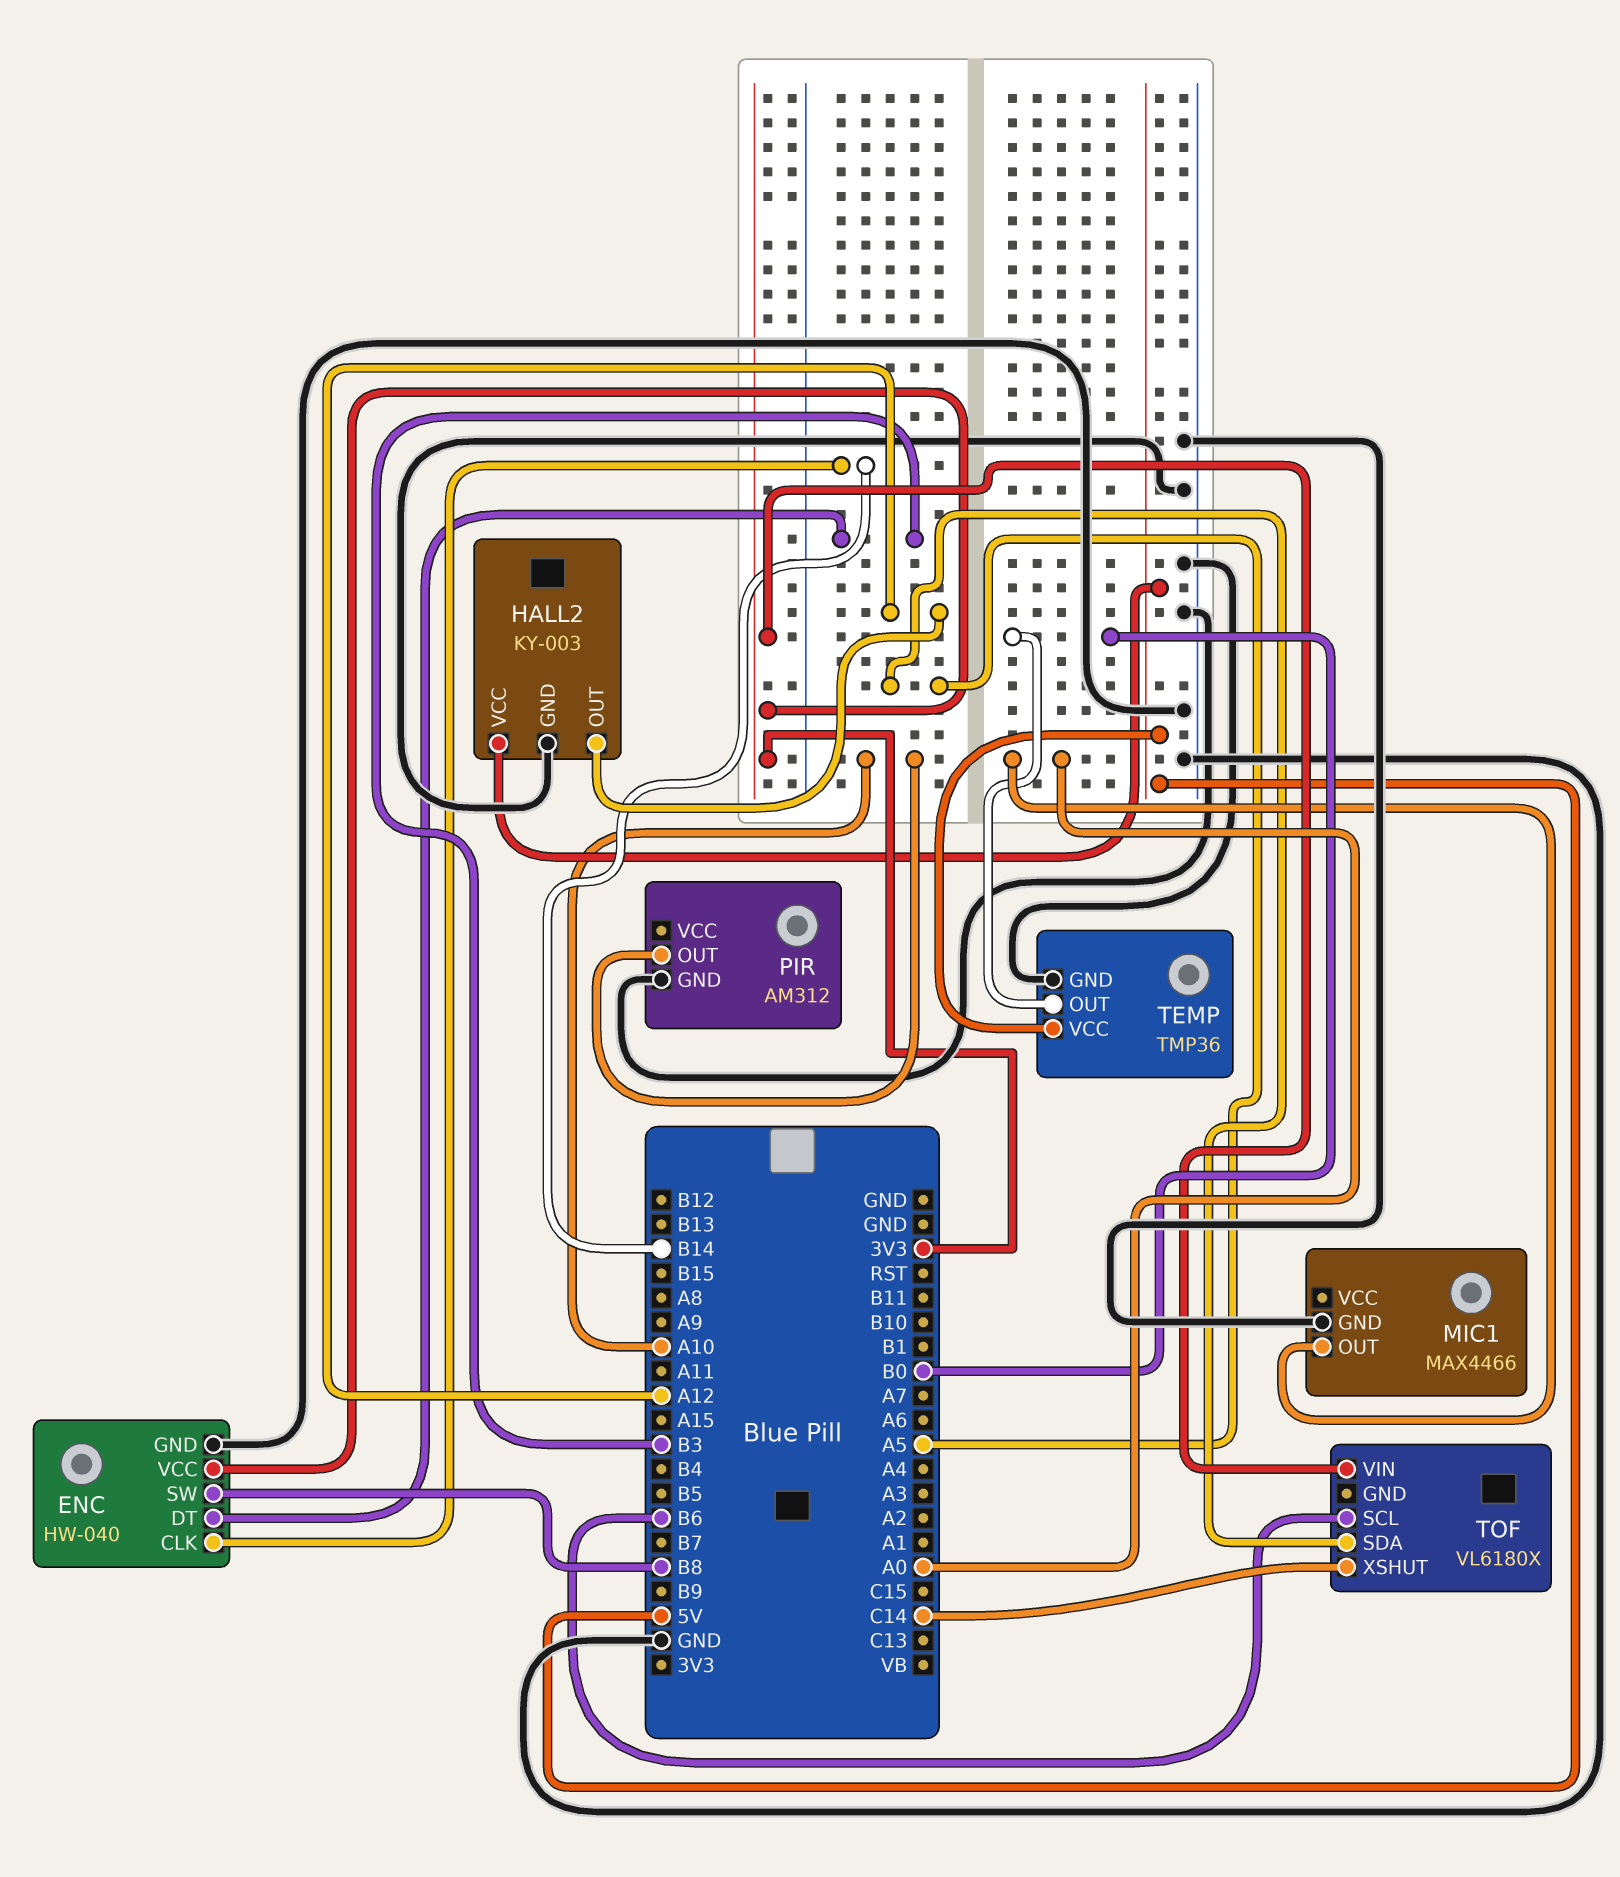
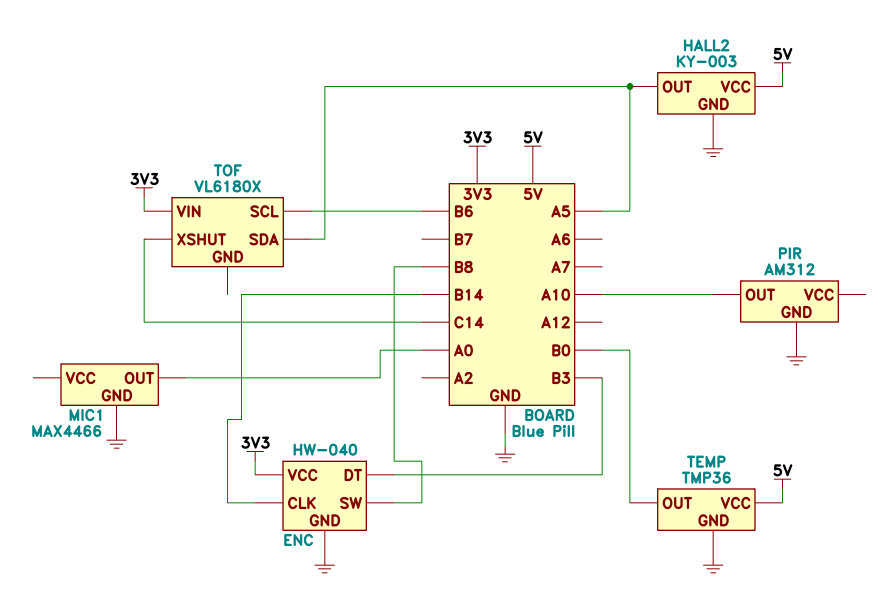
HALL2 pin OUT: A12 -> A5

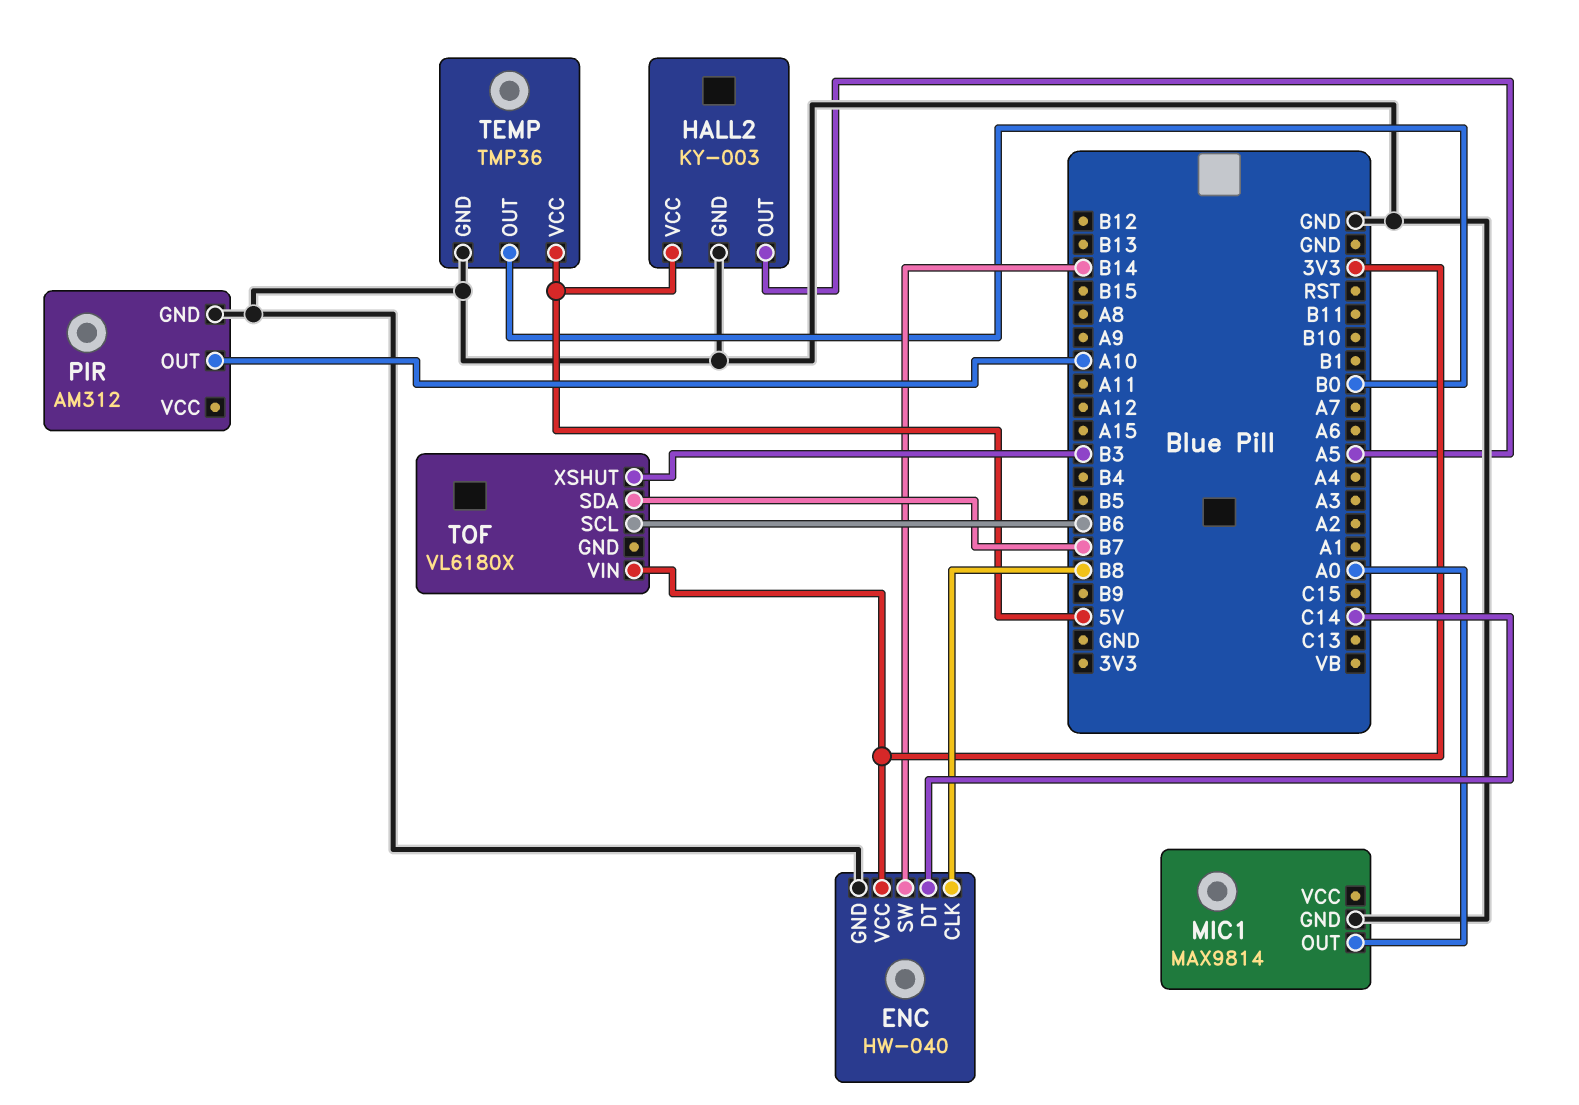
ENC pin CLK: B14 -> B8
ENC pin DT: B3 -> C14
ENC pin SW: B8 -> B14
MIC1: MAX4466 -> MAX9814
TOF pin SDA: A5 -> B7
TOF pin XSHUT: C14 -> B3

